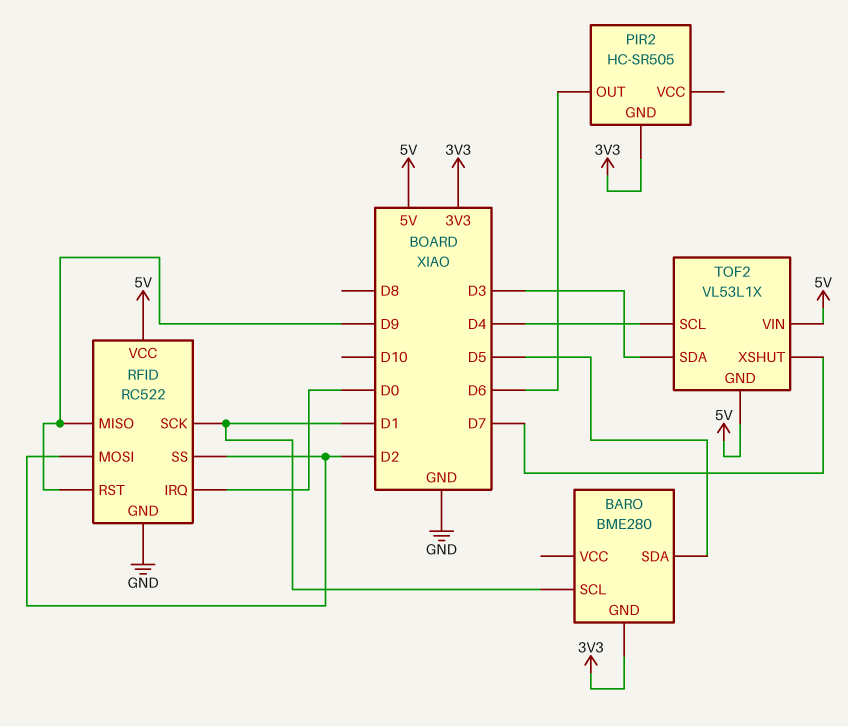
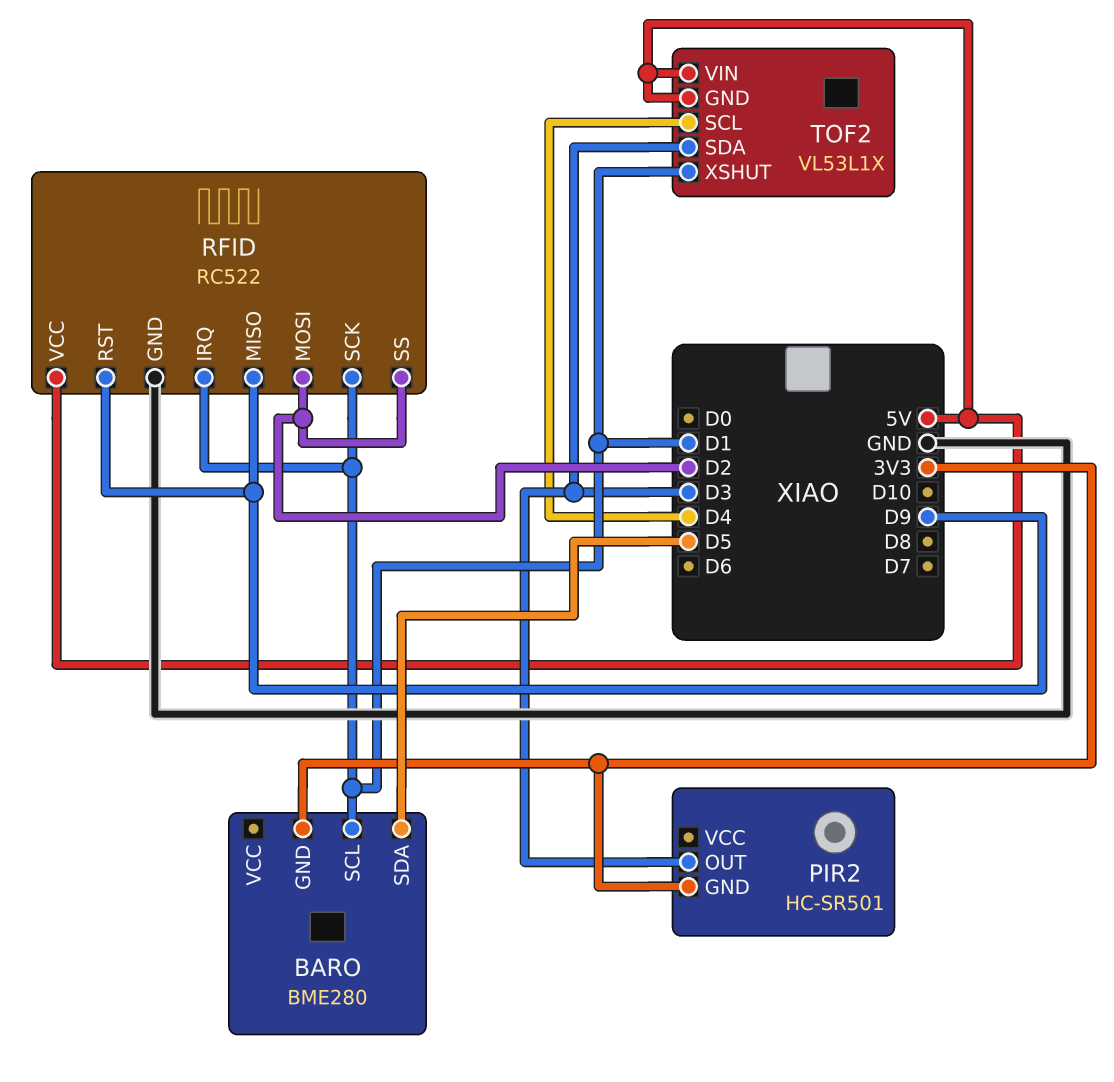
PIR2: HC-SR505 -> HC-SR501
PIR2 pin OUT: D6 -> D3
RFID pin IRQ: D0 -> D1
TOF2 pin XSHUT: D7 -> D1

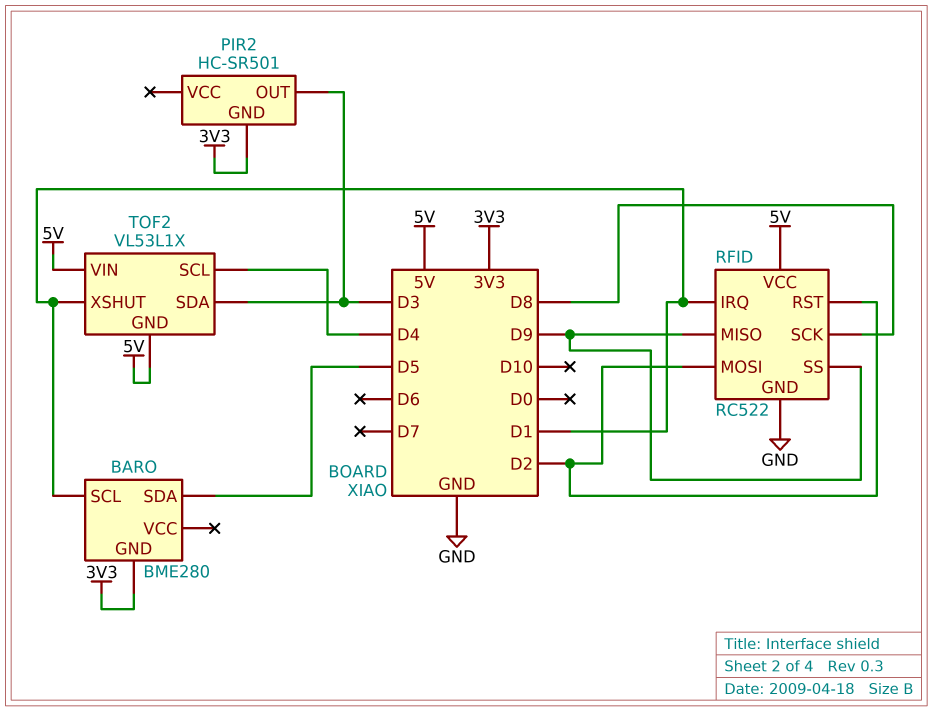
RFID pin RST: D9 -> D2
RFID pin SCK: D1 -> D8
RFID pin SS: D2 -> D9

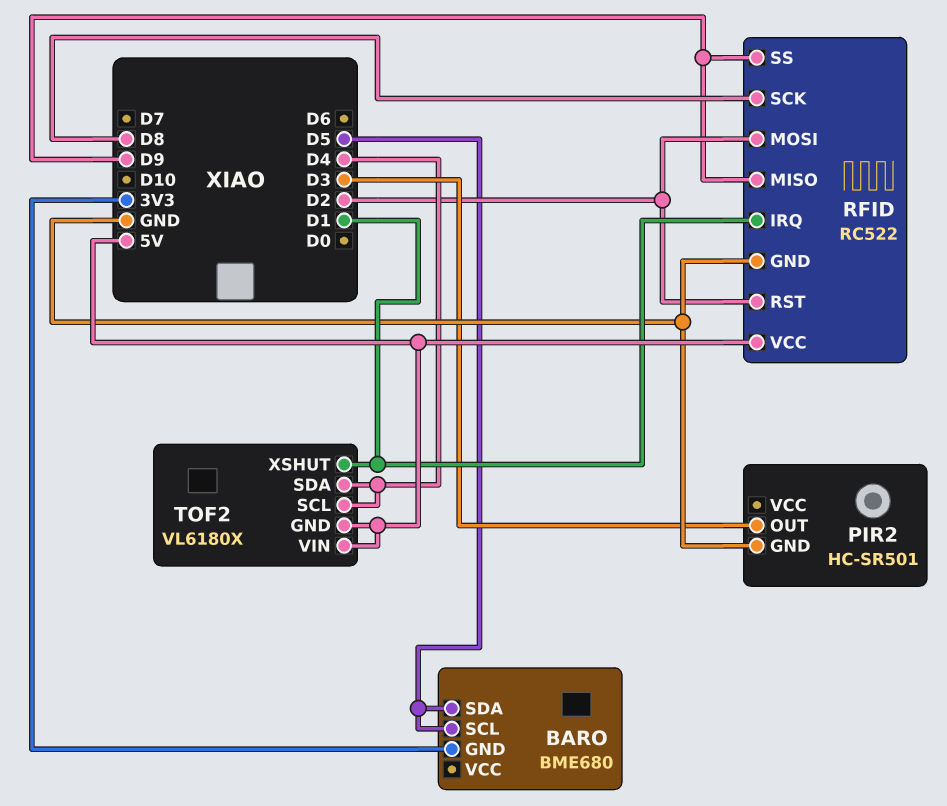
BARO: BME280 -> BME680
BARO pin SCL: D1 -> D5
PIR2 pin GND: 3V3 -> GND
TOF2: VL53L1X -> VL6180X
TOF2 pin SDA: D3 -> D4

